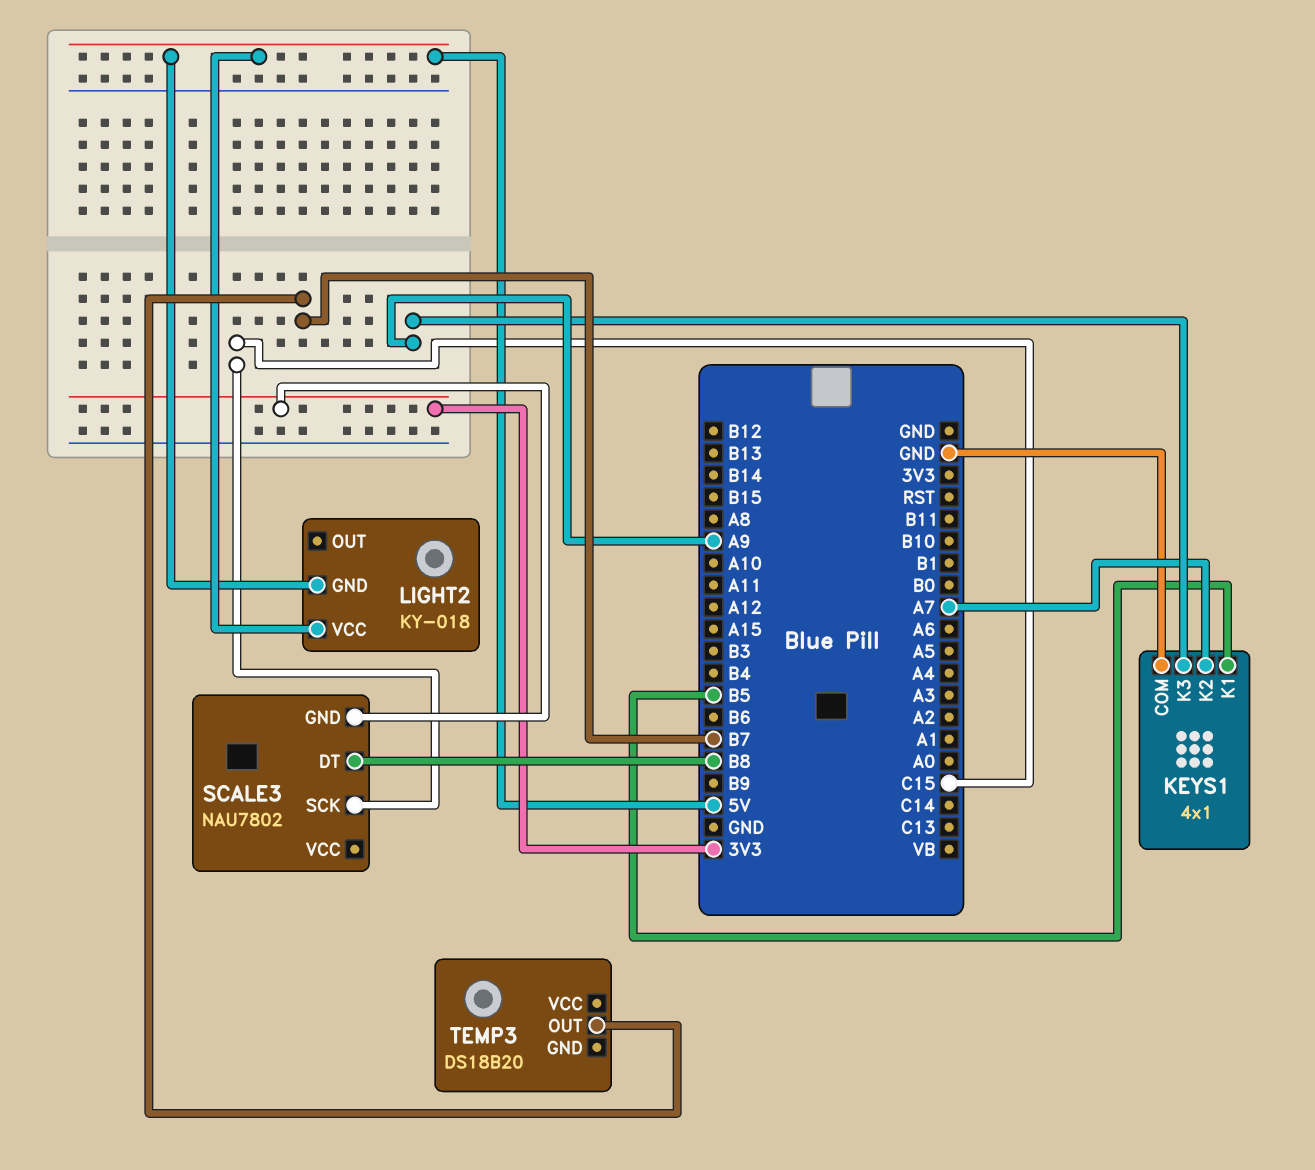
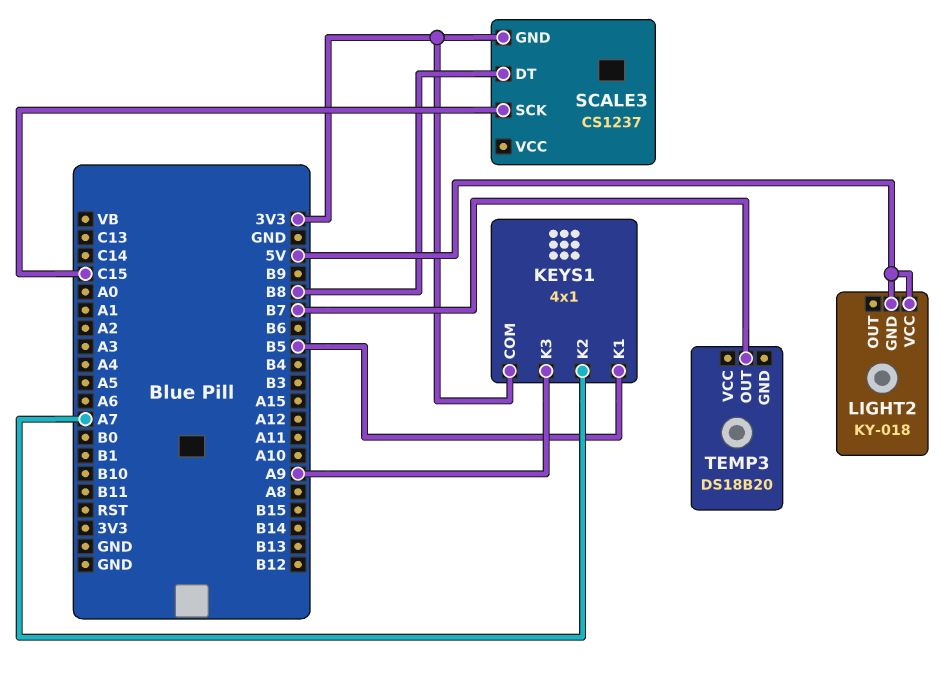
KEYS1 pin COM: GND -> 3V3
SCALE3: NAU7802 -> CS1237

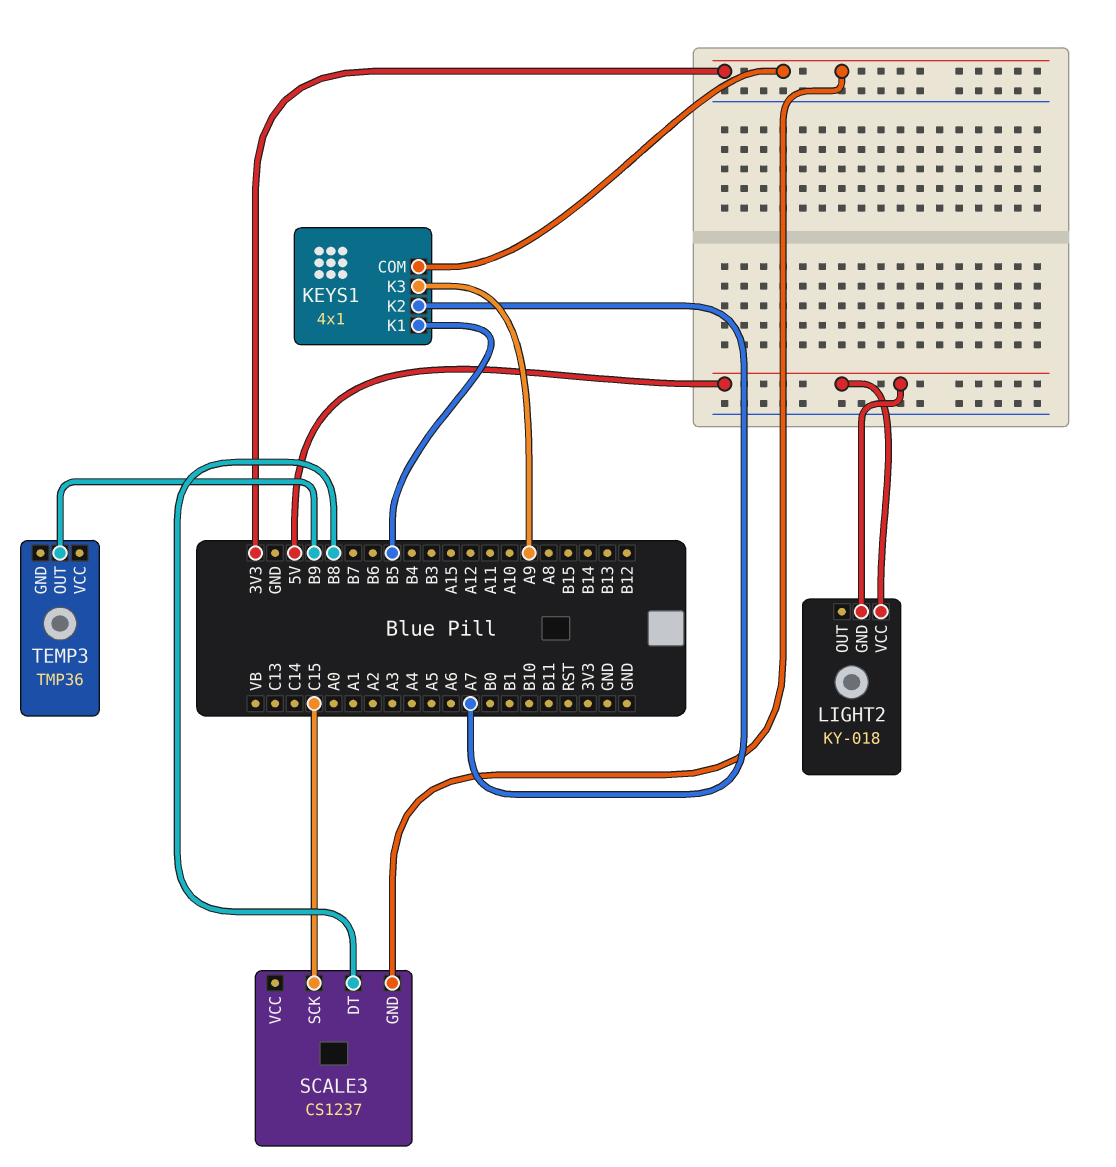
TEMP3: DS18B20 -> TMP36
TEMP3 pin OUT: B7 -> B9

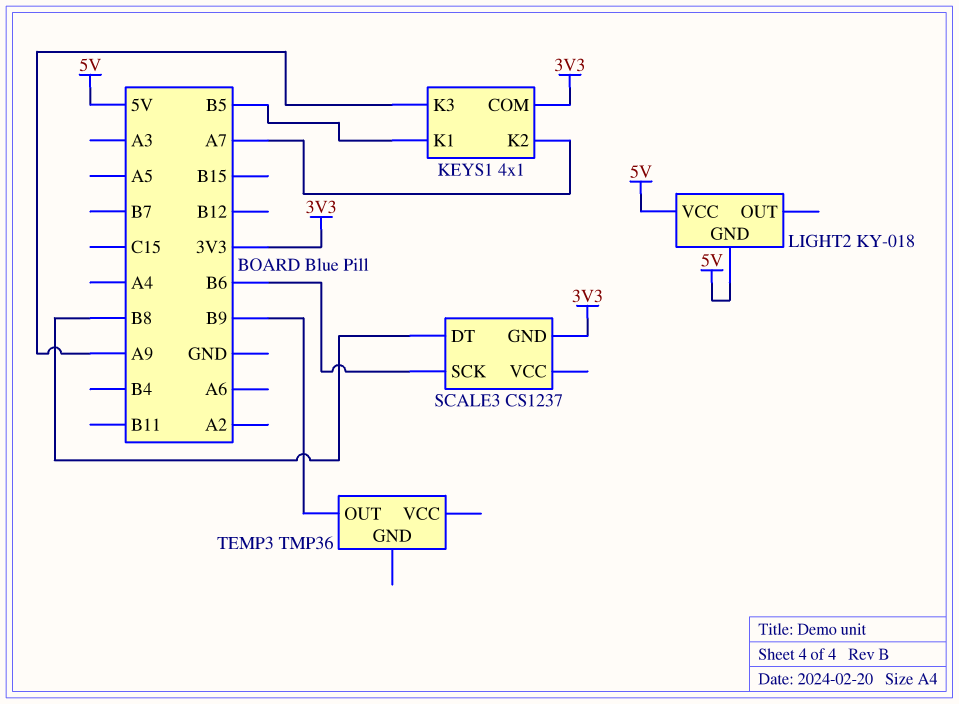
SCALE3 pin SCK: C15 -> B6

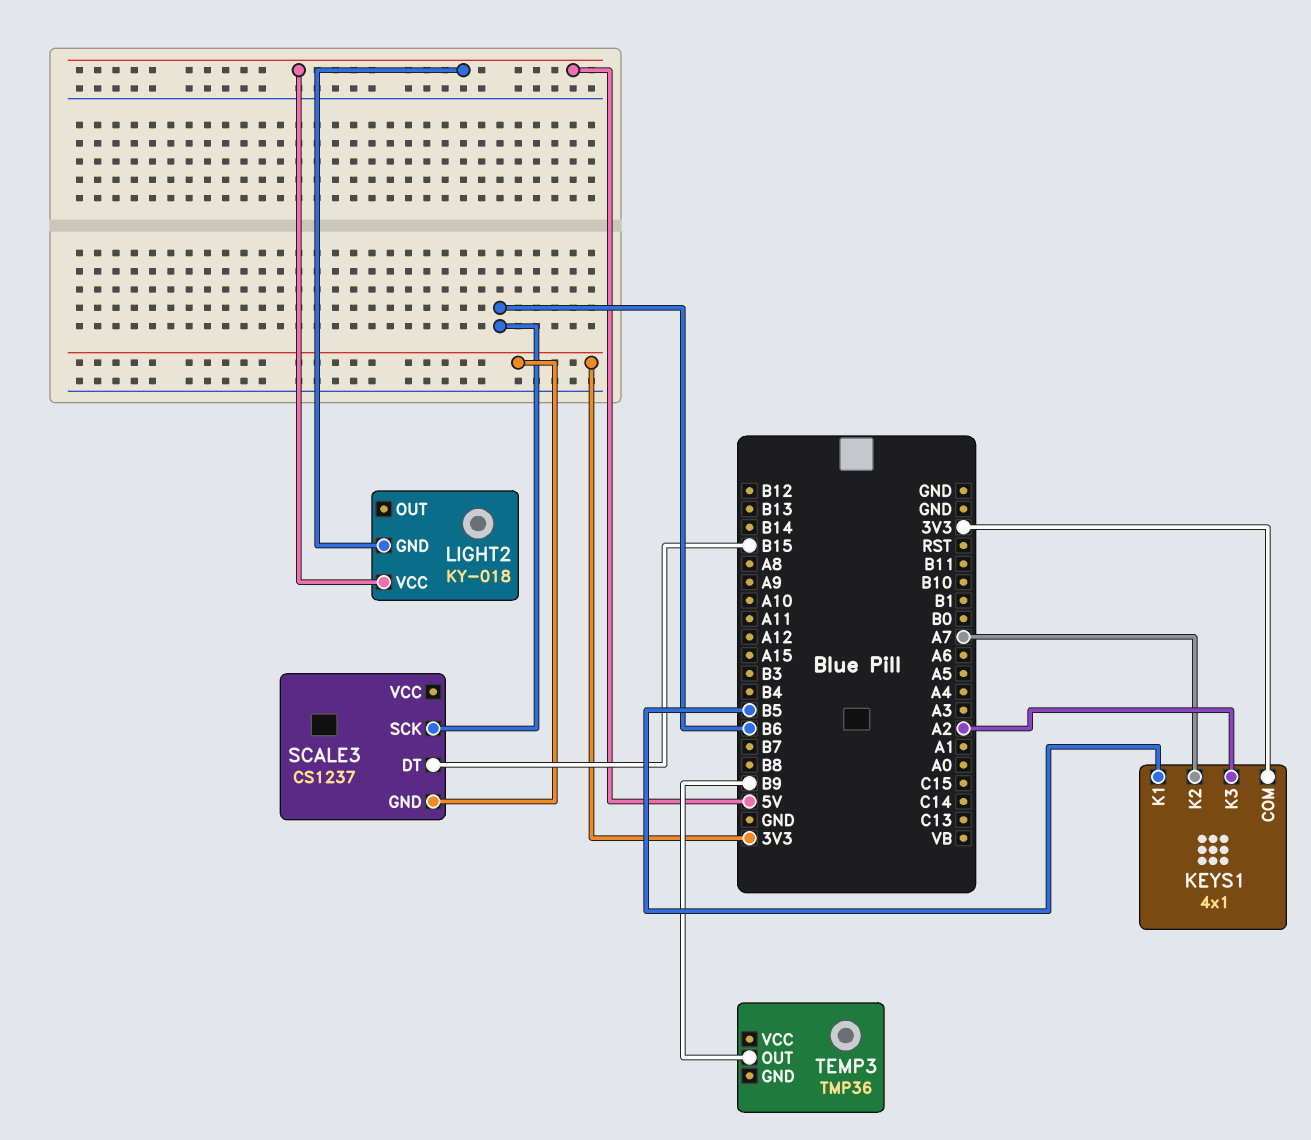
KEYS1 pin K3: A9 -> A2
SCALE3 pin DT: B8 -> B15

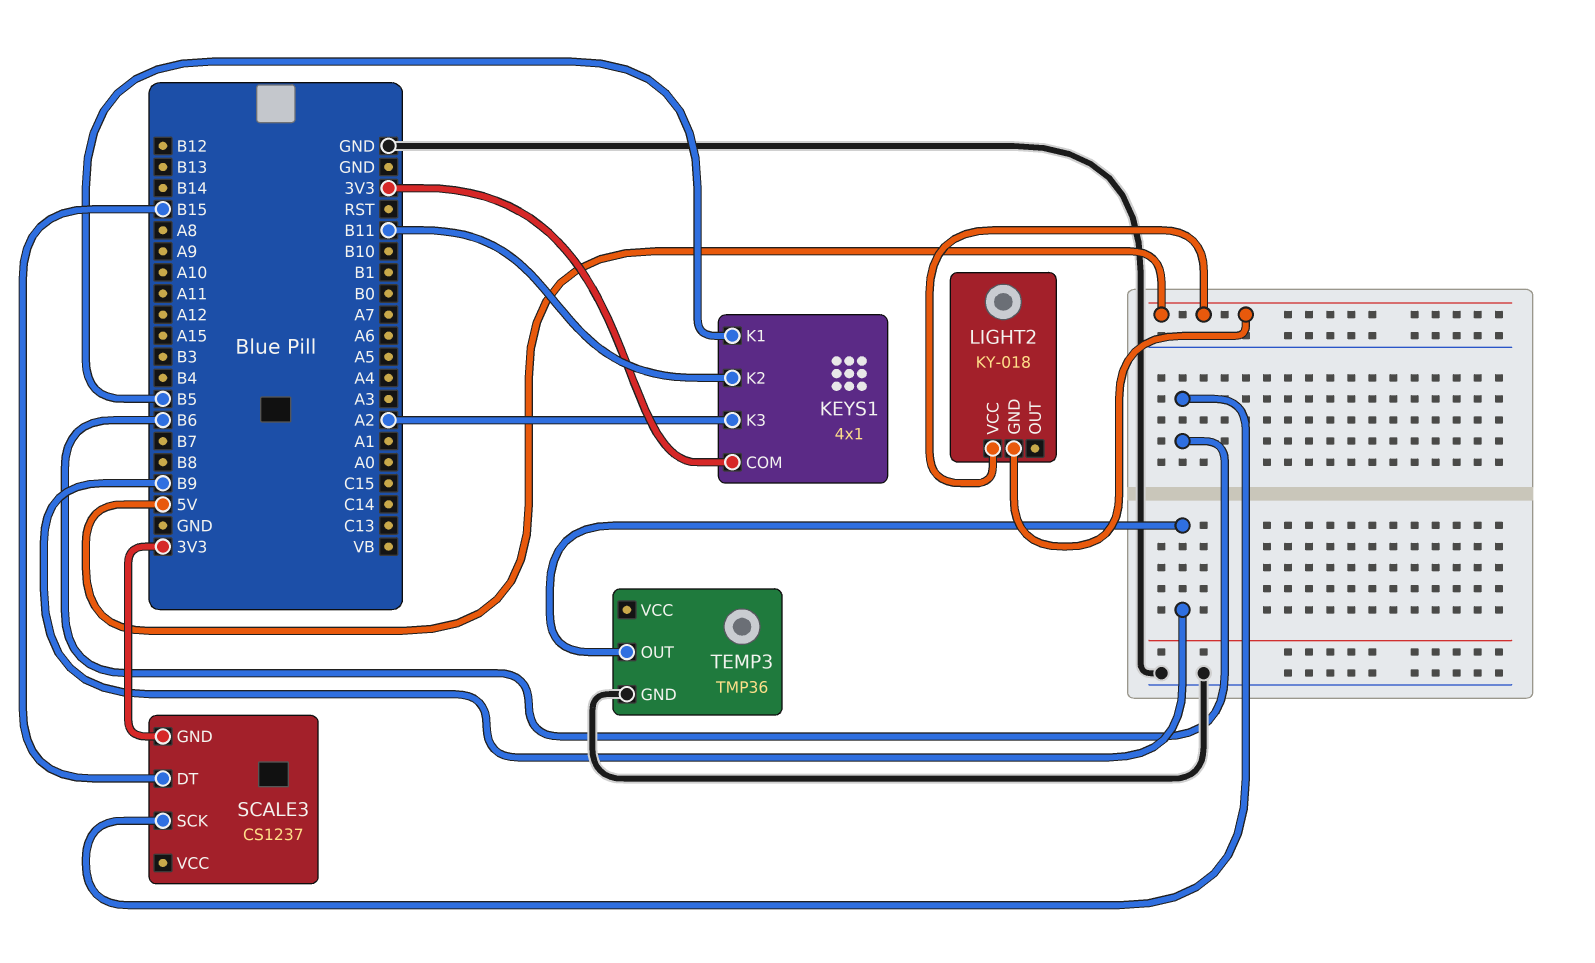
KEYS1 pin K2: A7 -> B11
TEMP3 pin GND: none -> GND

